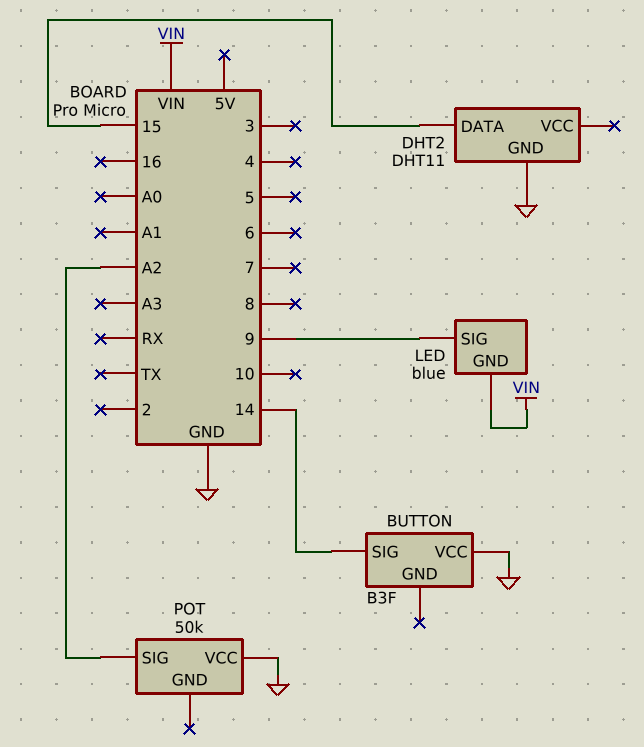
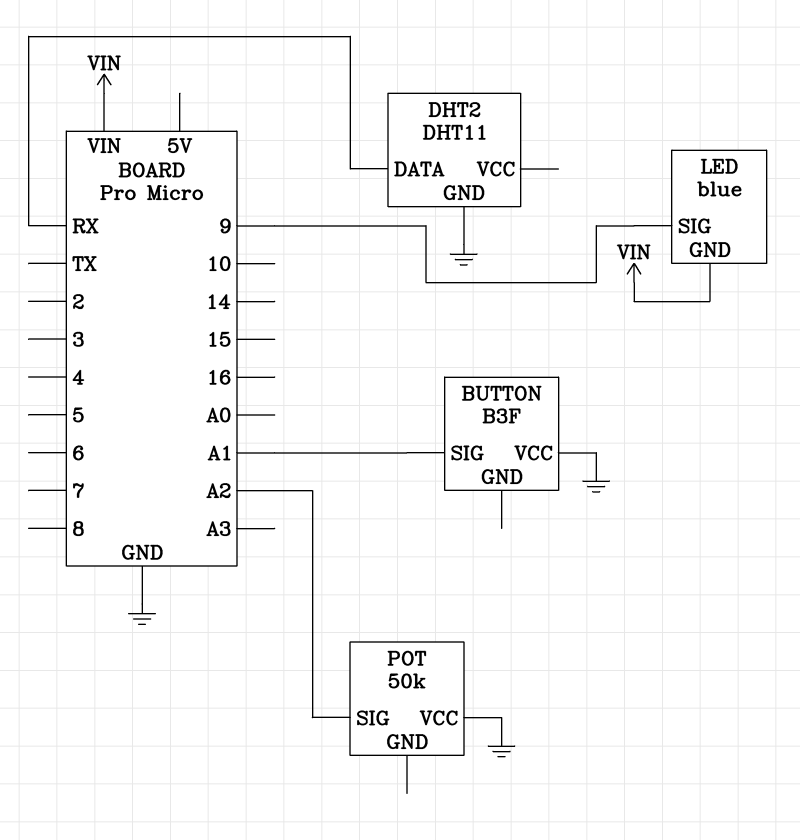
BUTTON pin SIG: 14 -> A1
DHT2 pin DATA: 15 -> RX

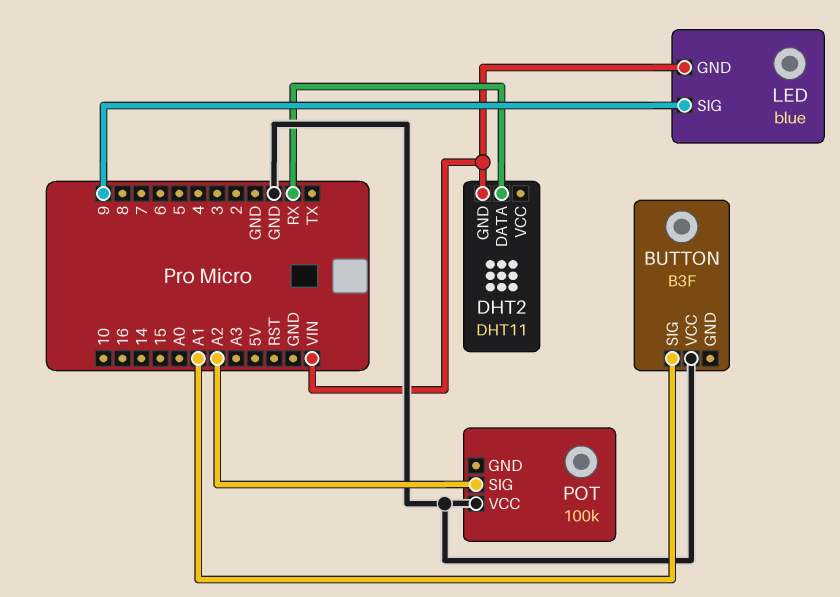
DHT2 pin GND: GND -> VIN
POT: 50k -> 100k

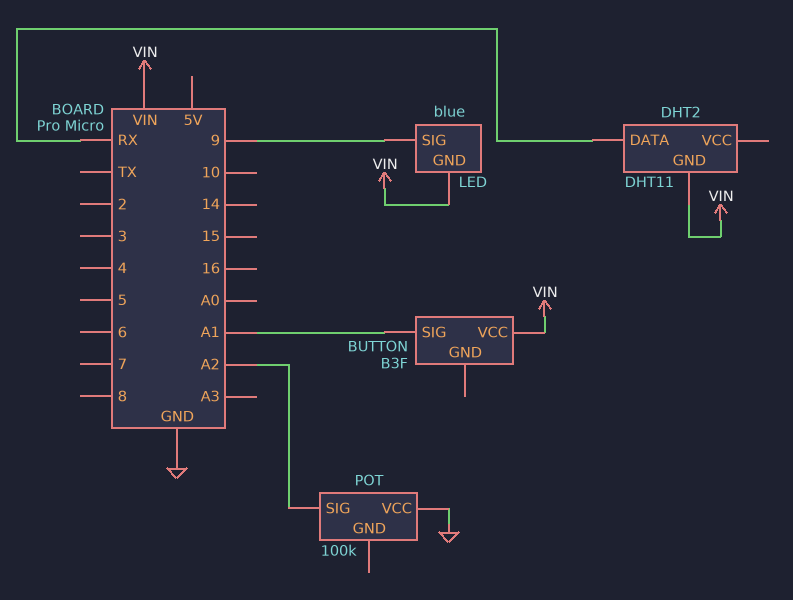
BUTTON pin VCC: GND -> VIN

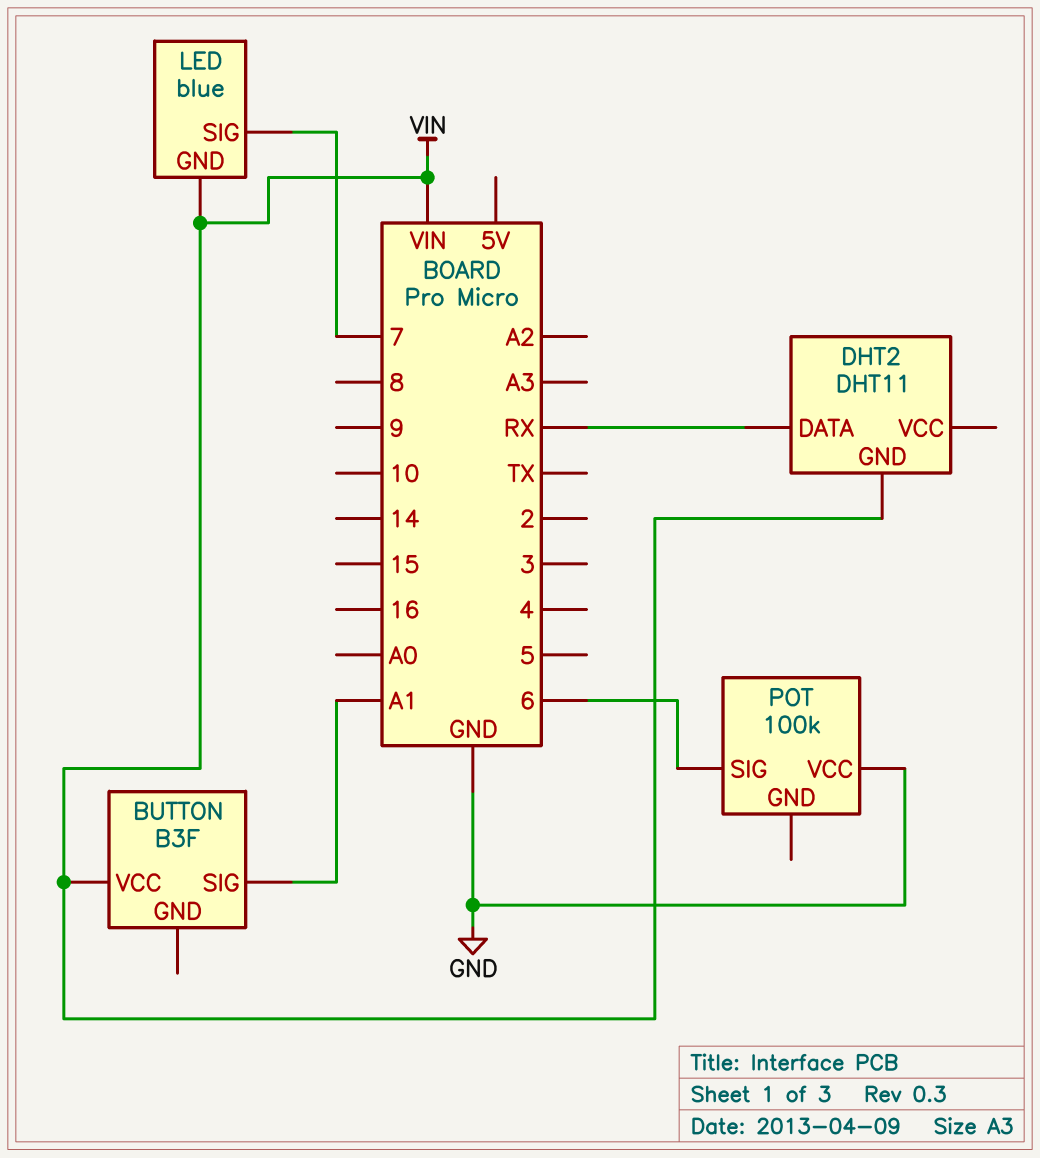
LED pin SIG: 9 -> 7
POT pin SIG: A2 -> 6

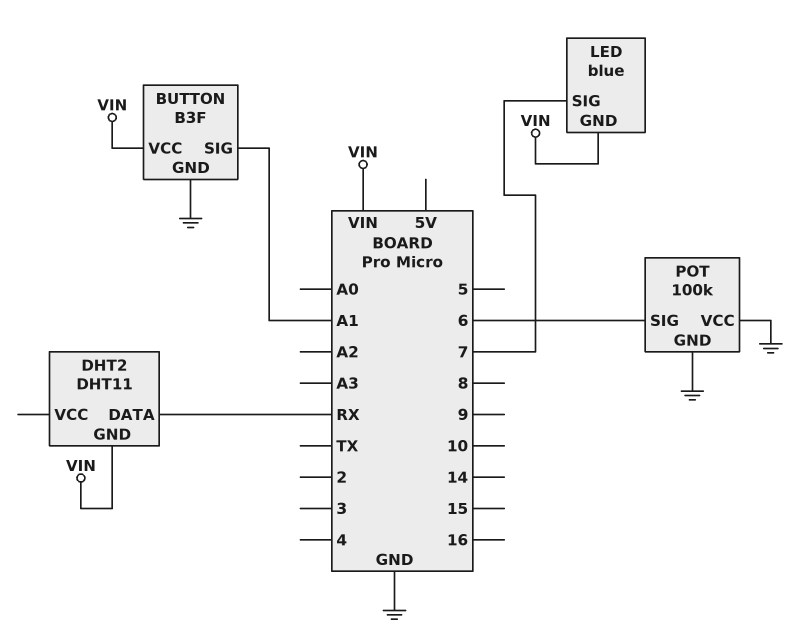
BUTTON pin GND: none -> GND
POT pin GND: none -> GND

